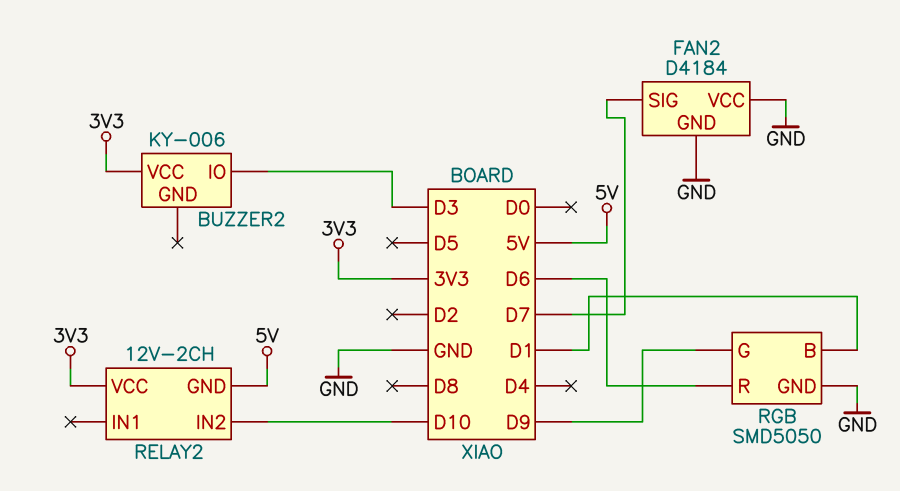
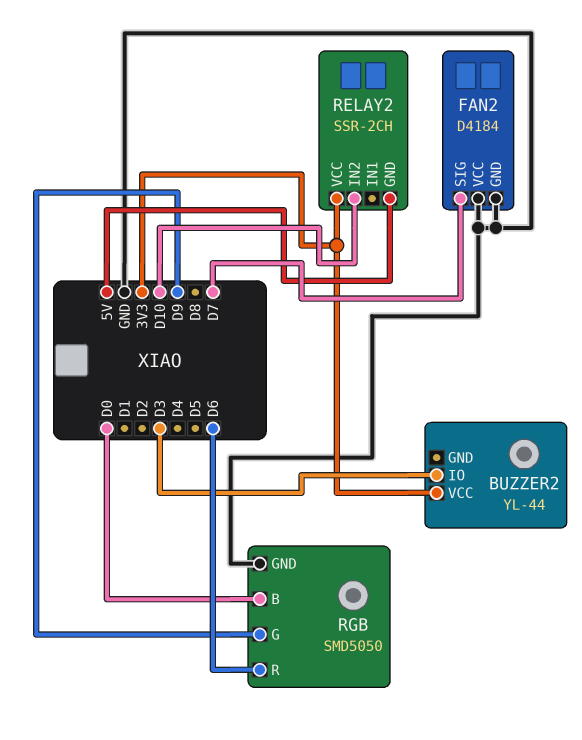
BUZZER2: KY-006 -> YL-44
RELAY2: 12V-2CH -> SSR-2CH
RGB pin B: D1 -> D0

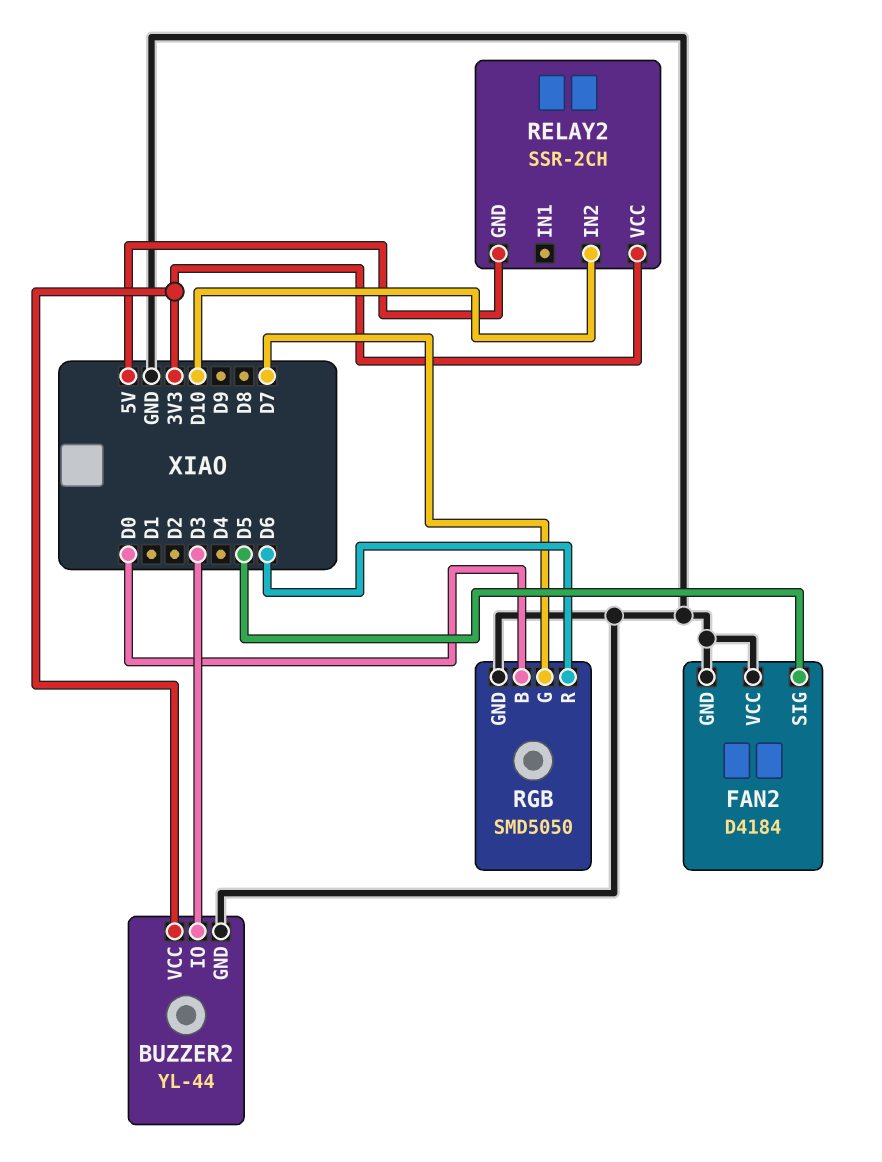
BUZZER2 pin GND: none -> GND
FAN2 pin SIG: D7 -> D5
RGB pin G: D9 -> D7

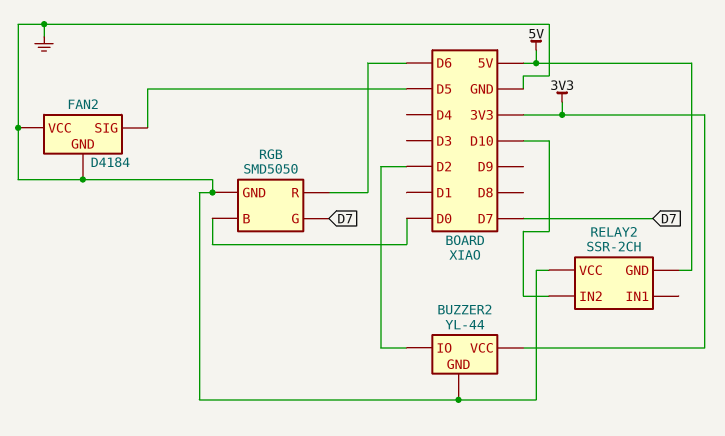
BUZZER2 pin IO: D3 -> D2
RELAY2 pin VCC: 3V3 -> GND

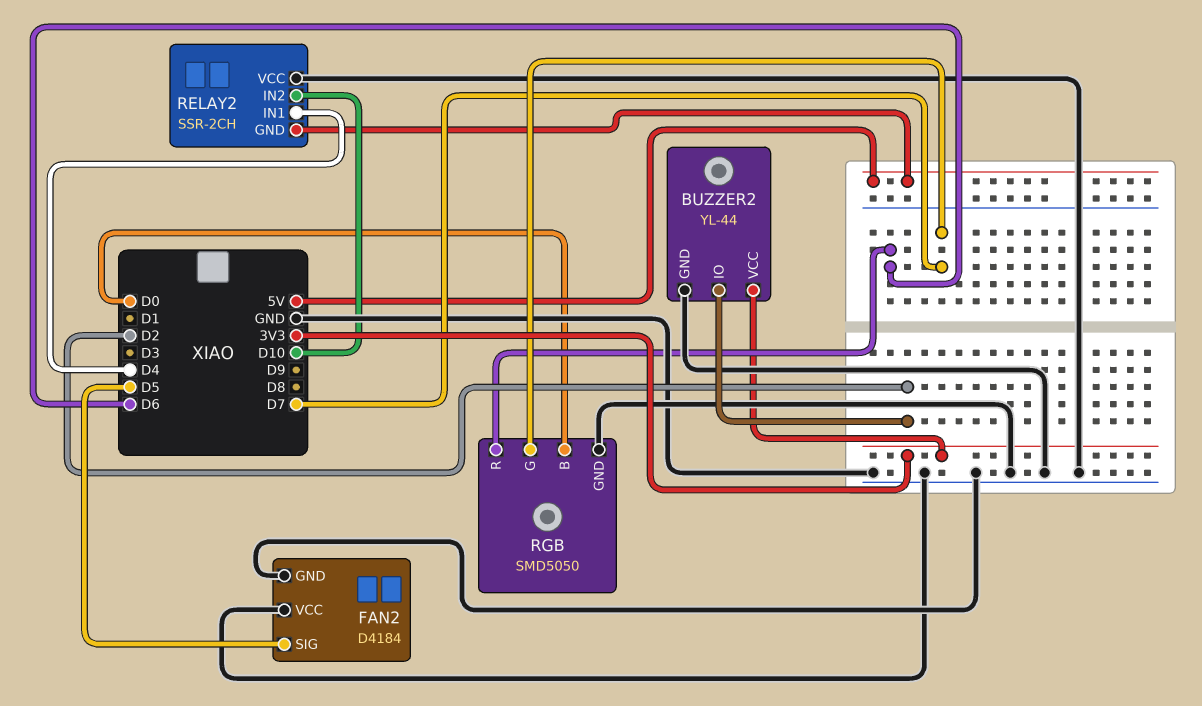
RELAY2 pin IN1: none -> D4

